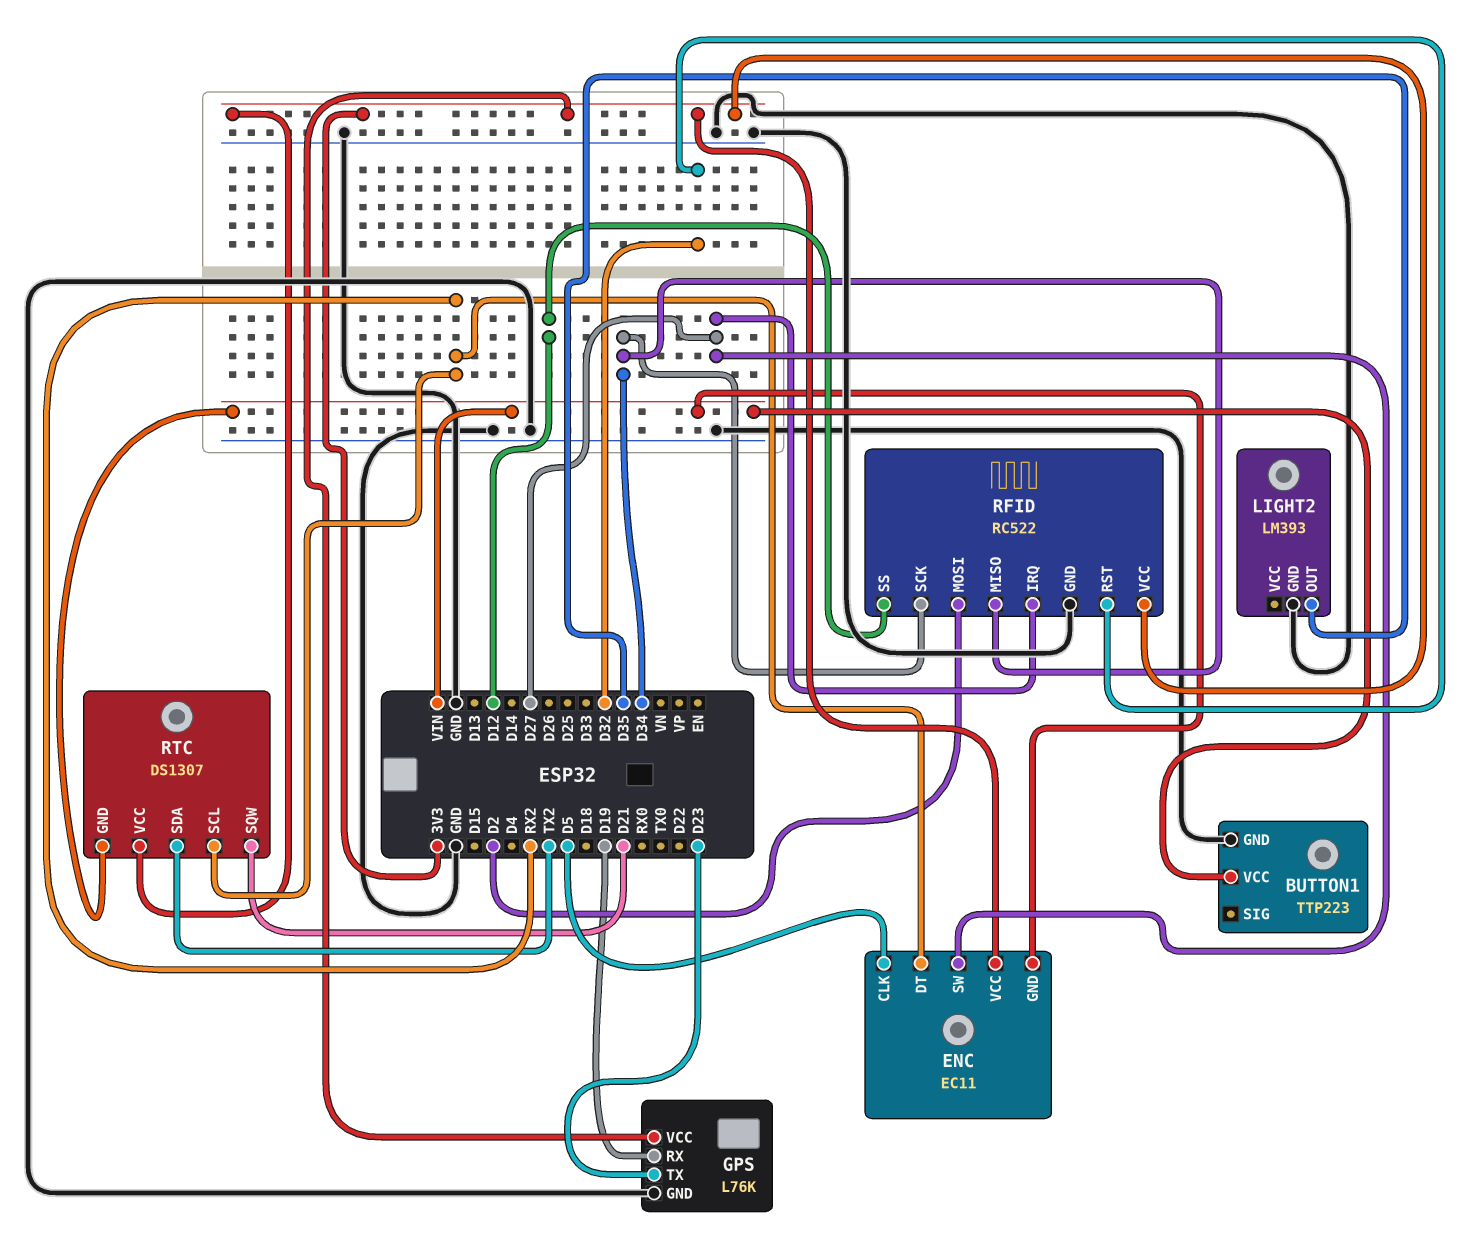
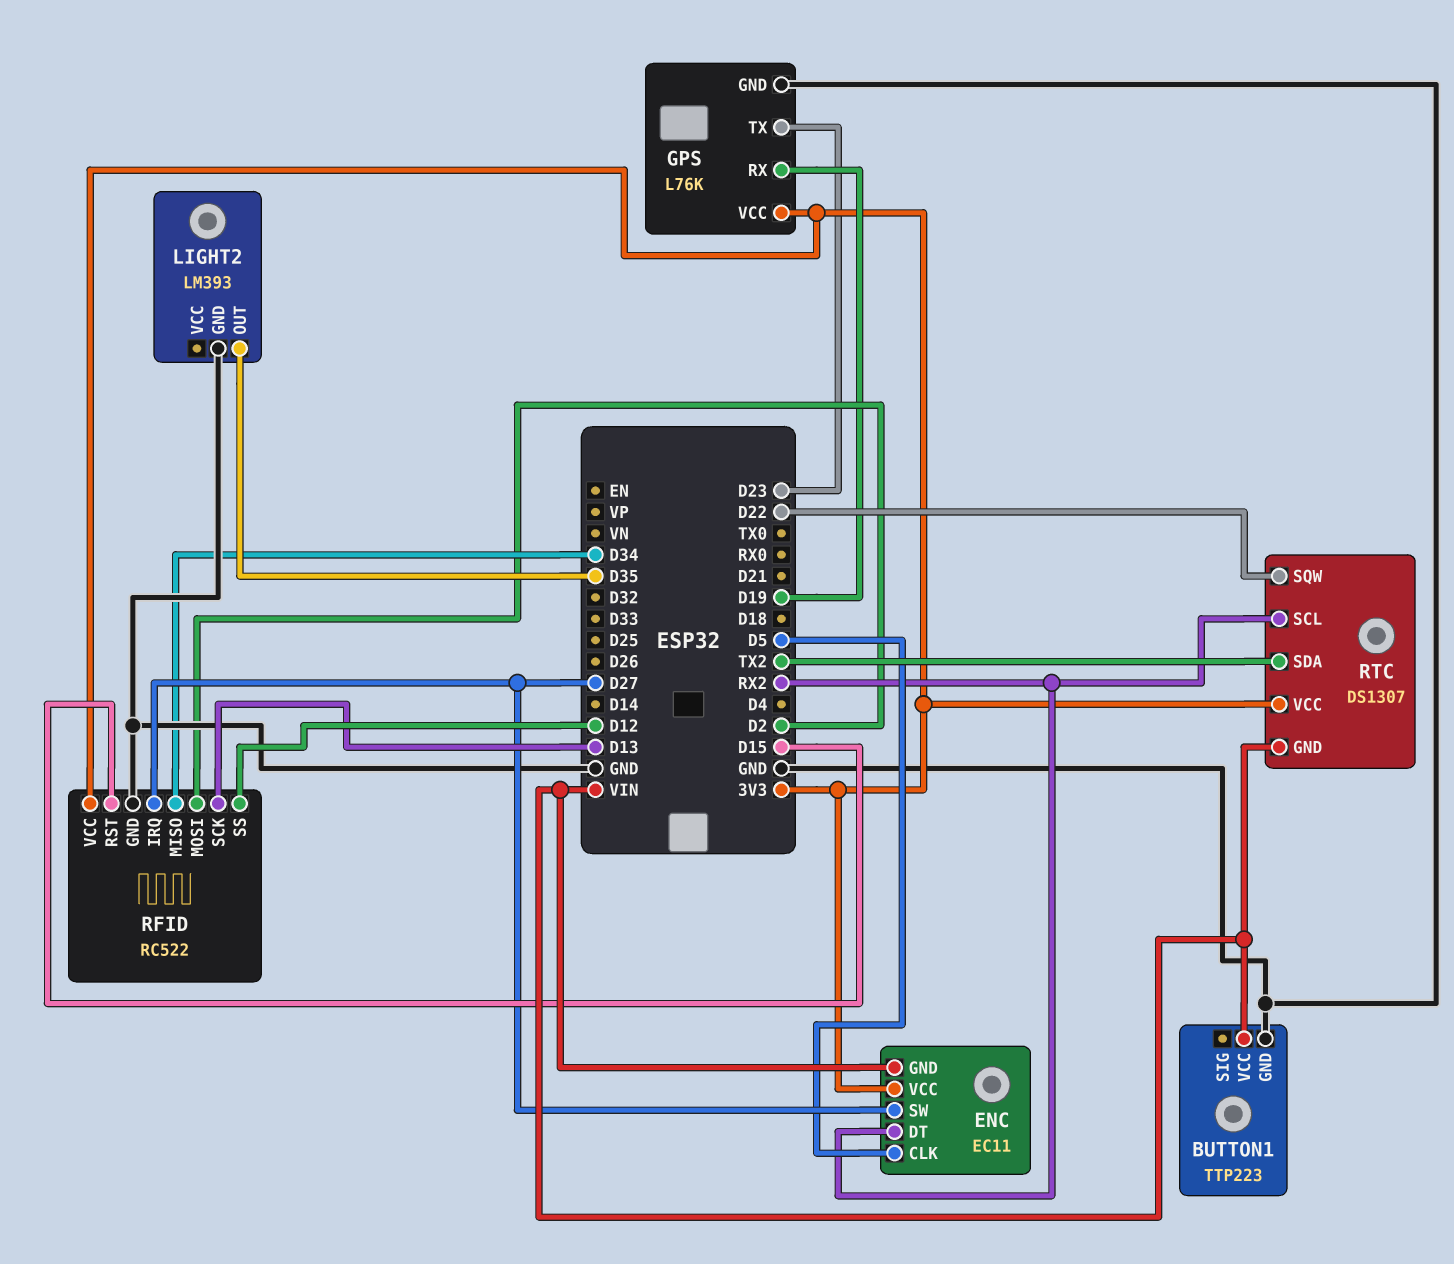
RFID pin RST: D32 -> D15
RFID pin SCK: D34 -> D13
RTC pin SQW: D21 -> D22

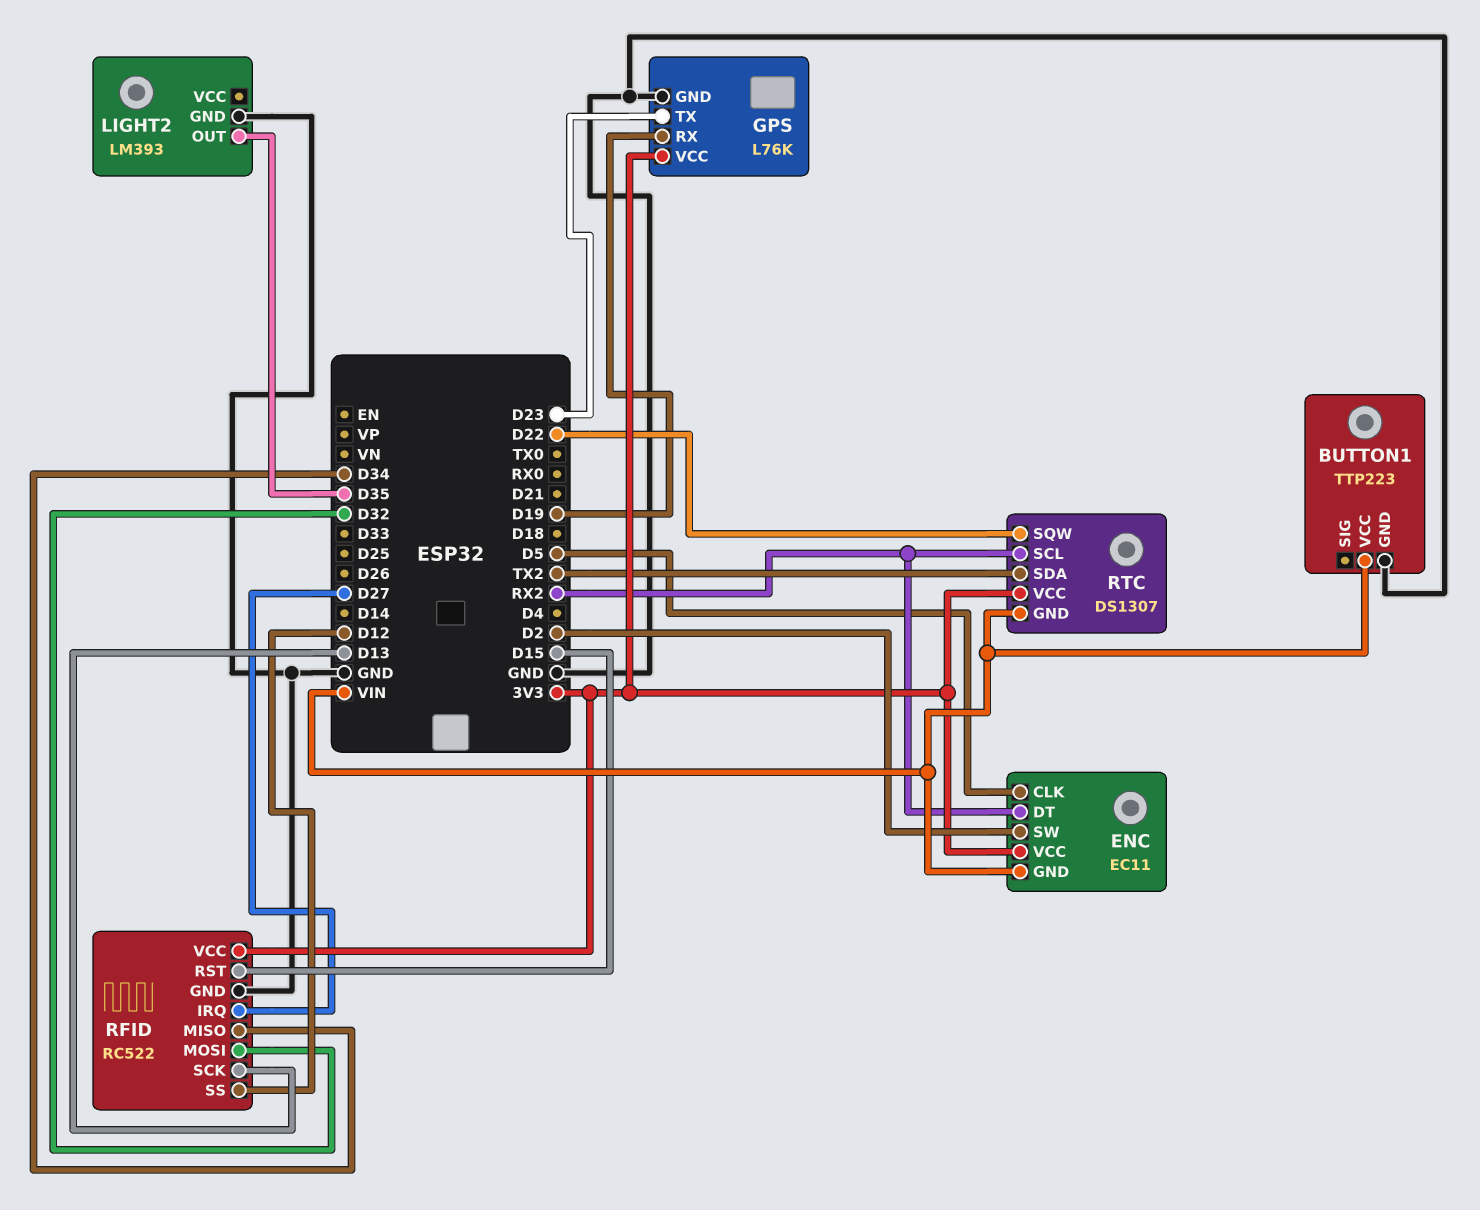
ENC pin SW: D27 -> D2
RFID pin MOSI: D2 -> D32

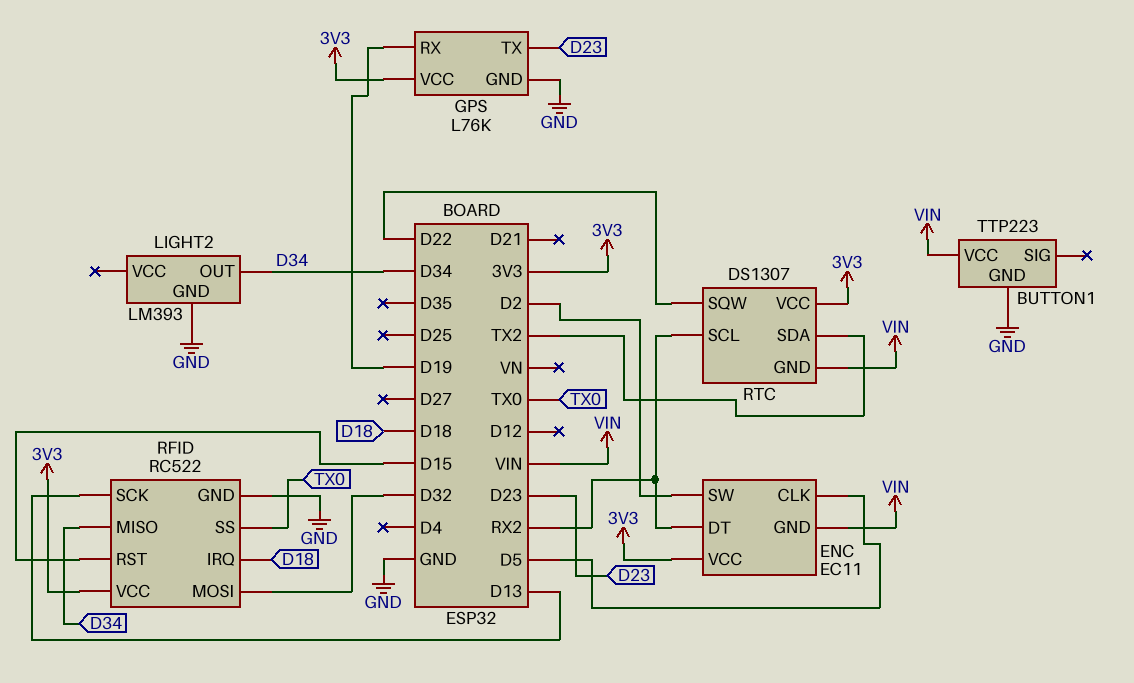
LIGHT2 pin OUT: D35 -> D34
RFID pin IRQ: D27 -> D18
RFID pin SS: D12 -> TX0

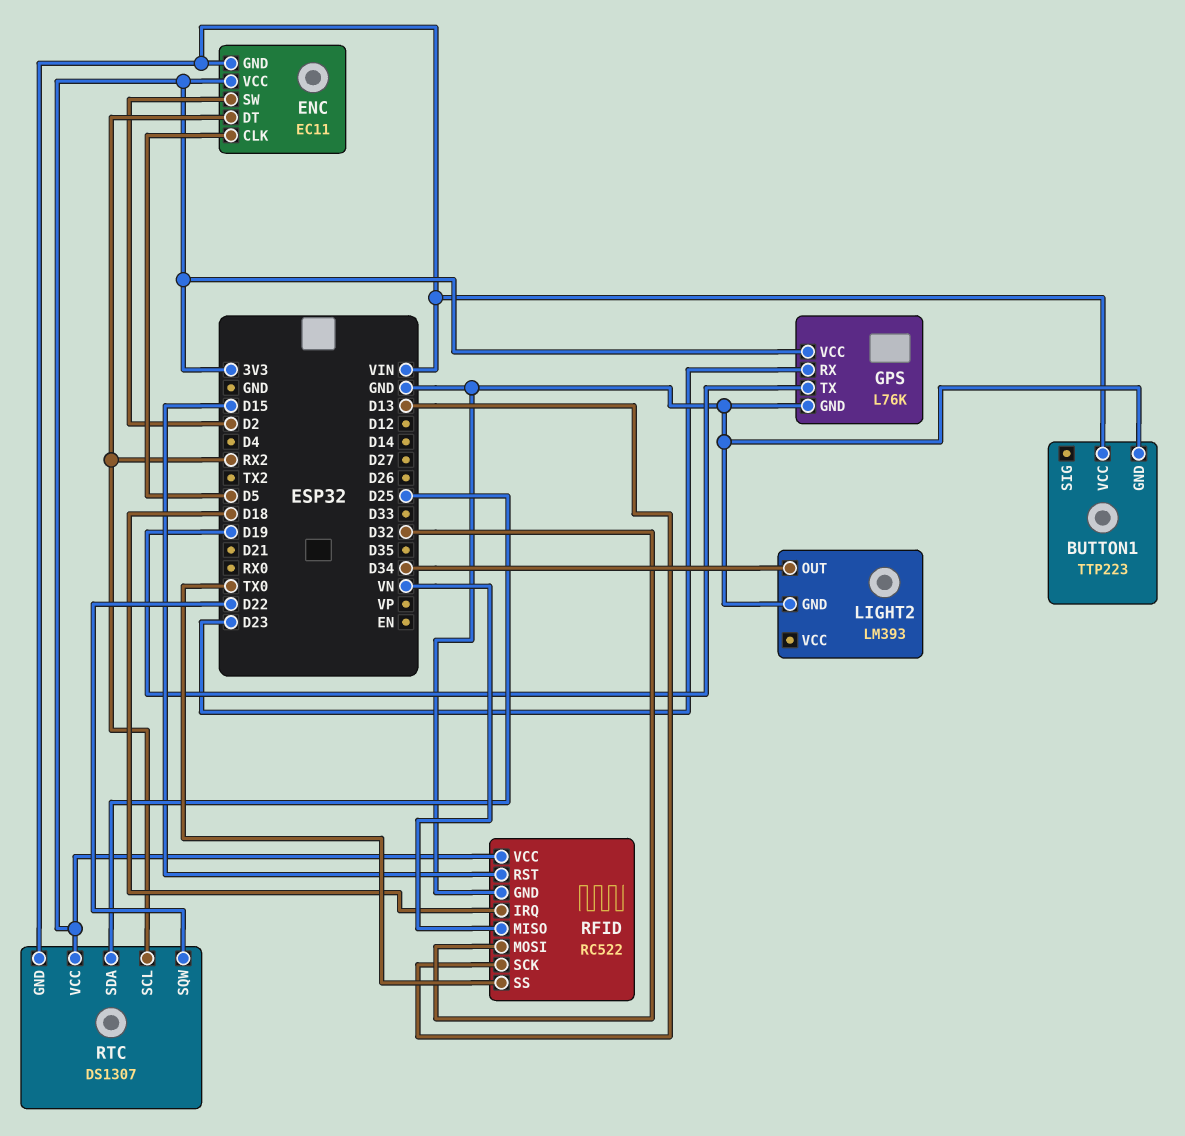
GPS pin RX: D19 -> D23
GPS pin TX: D23 -> D19
RFID pin MISO: D34 -> VN
RTC pin SDA: TX2 -> D25

